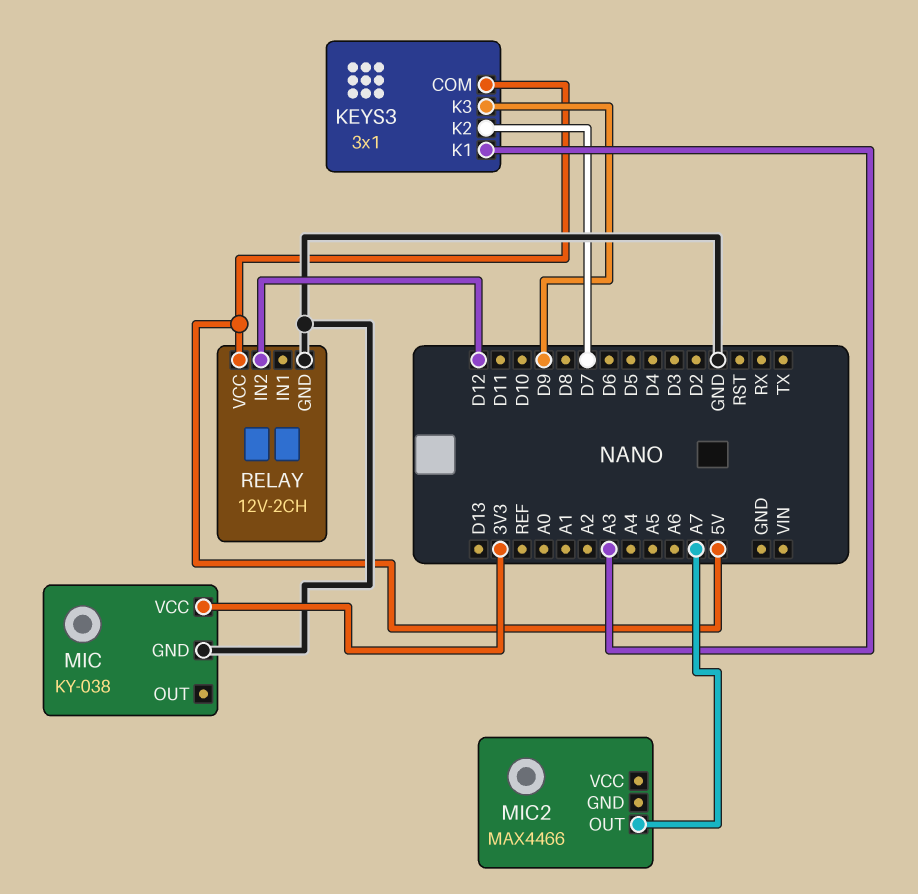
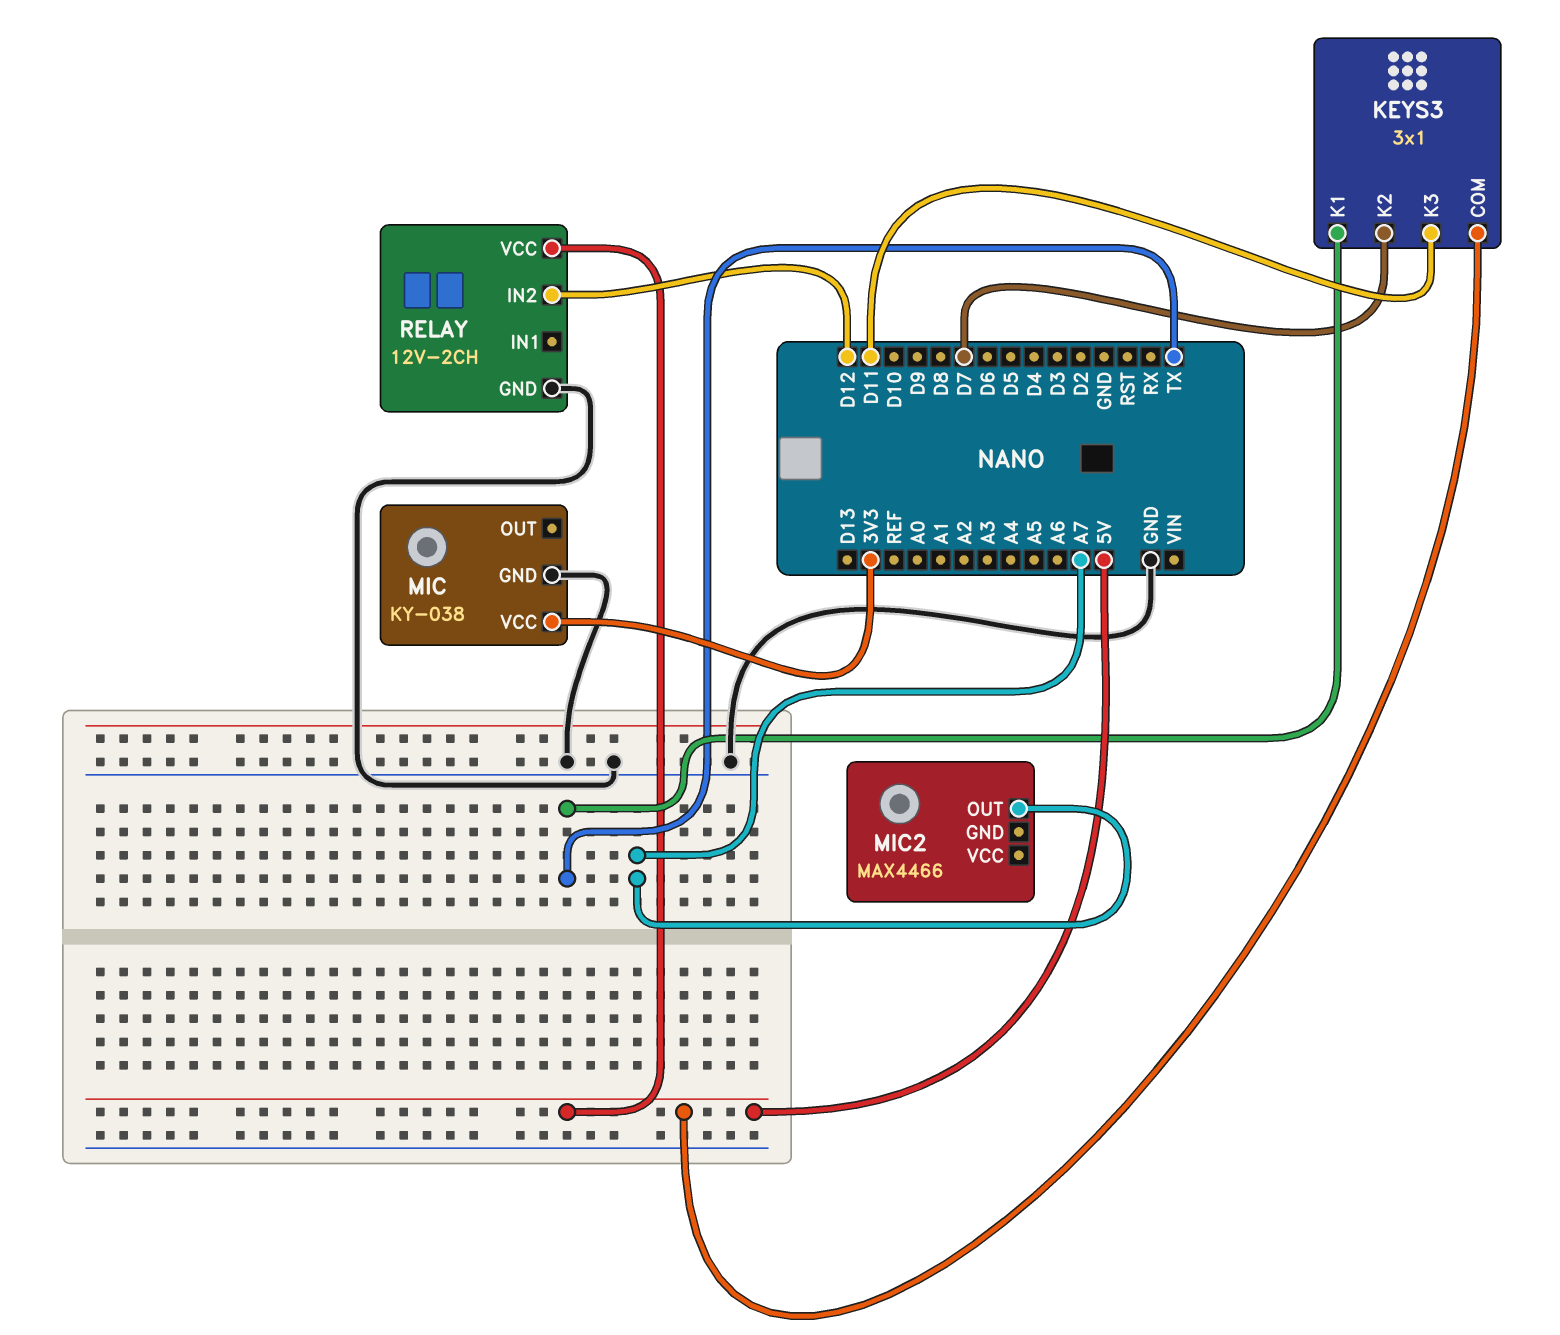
KEYS3 pin K1: A3 -> TX
KEYS3 pin K3: D9 -> D11

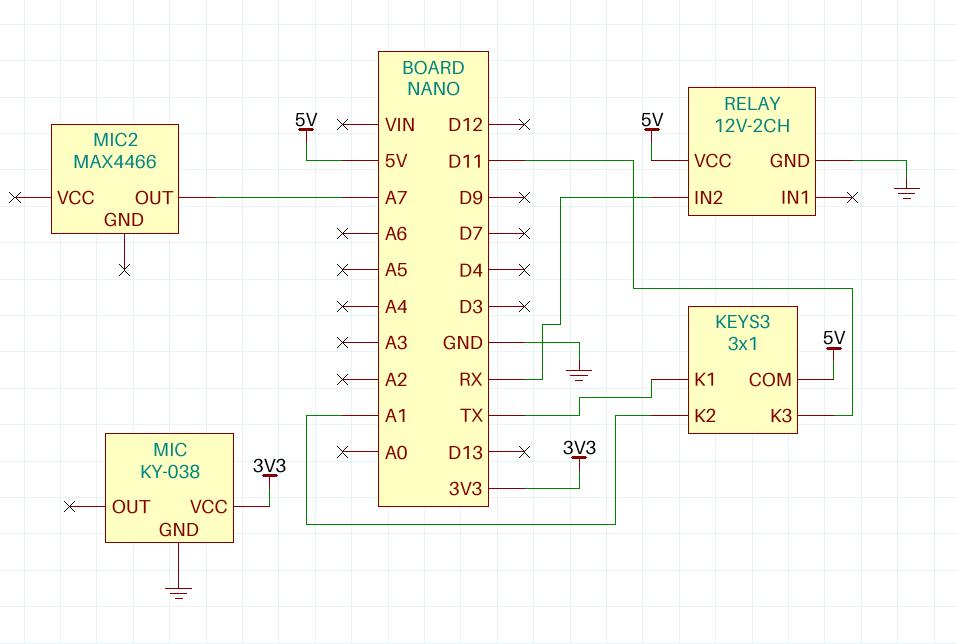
KEYS3 pin K2: D7 -> A1
RELAY pin IN2: D12 -> RX

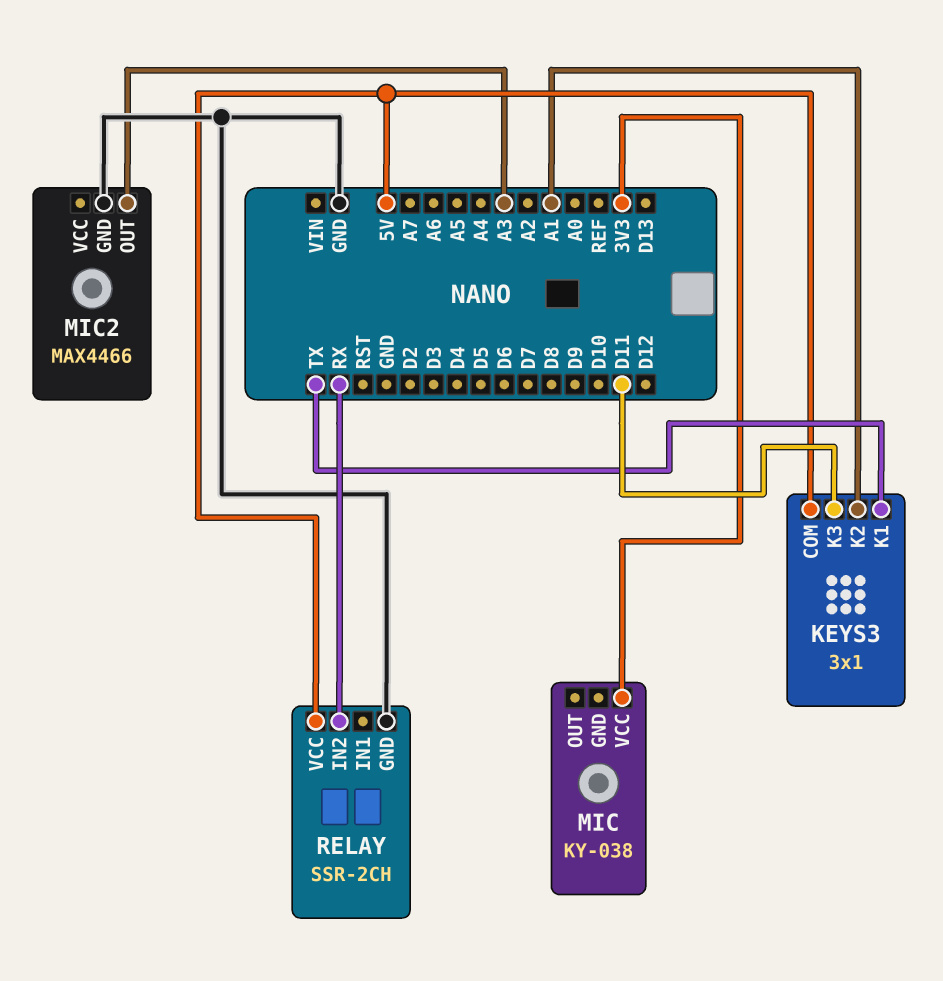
MIC pin GND: GND -> none
MIC2 pin GND: none -> GND
MIC2 pin OUT: A7 -> A3
RELAY: 12V-2CH -> SSR-2CH

